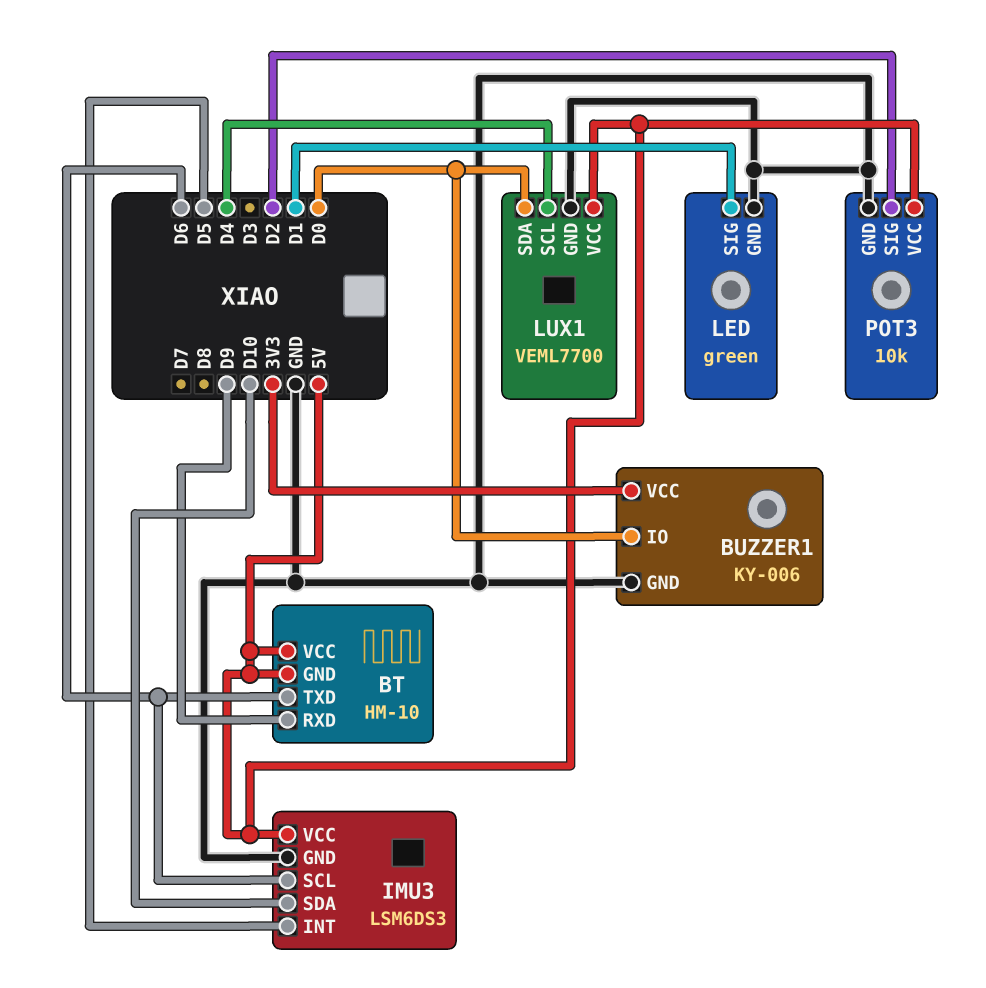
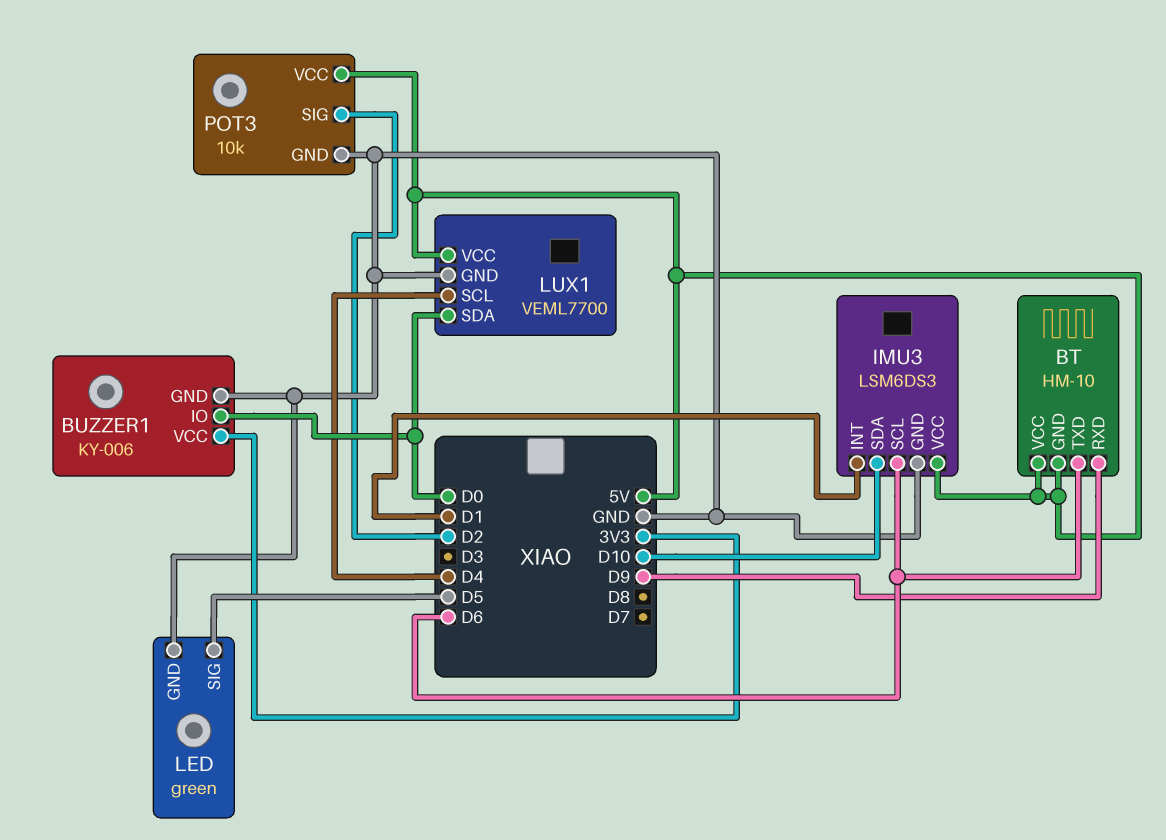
IMU3 pin INT: D5 -> D1
LED pin SIG: D1 -> D5

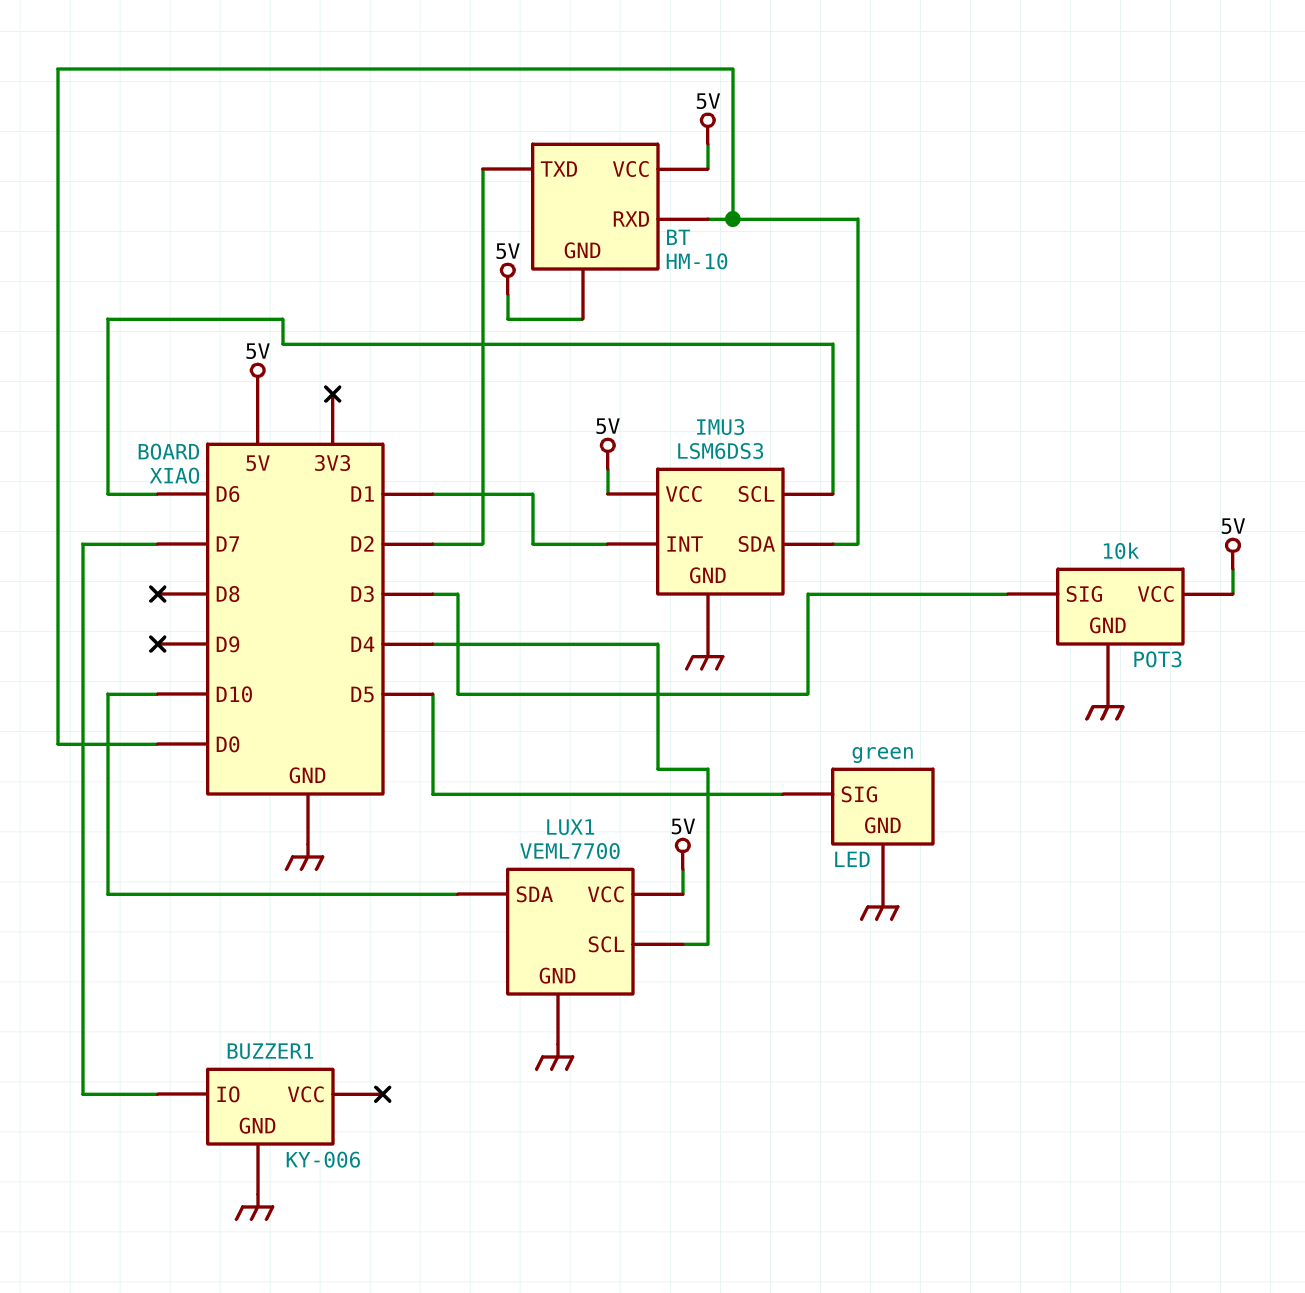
BT pin RXD: D9 -> D0
BT pin TXD: D6 -> D2
BUZZER1 pin IO: D0 -> D7
BUZZER1 pin VCC: 3V3 -> none
IMU3 pin SDA: D10 -> D0
LUX1 pin SDA: D0 -> D10
POT3 pin SIG: D2 -> D3

